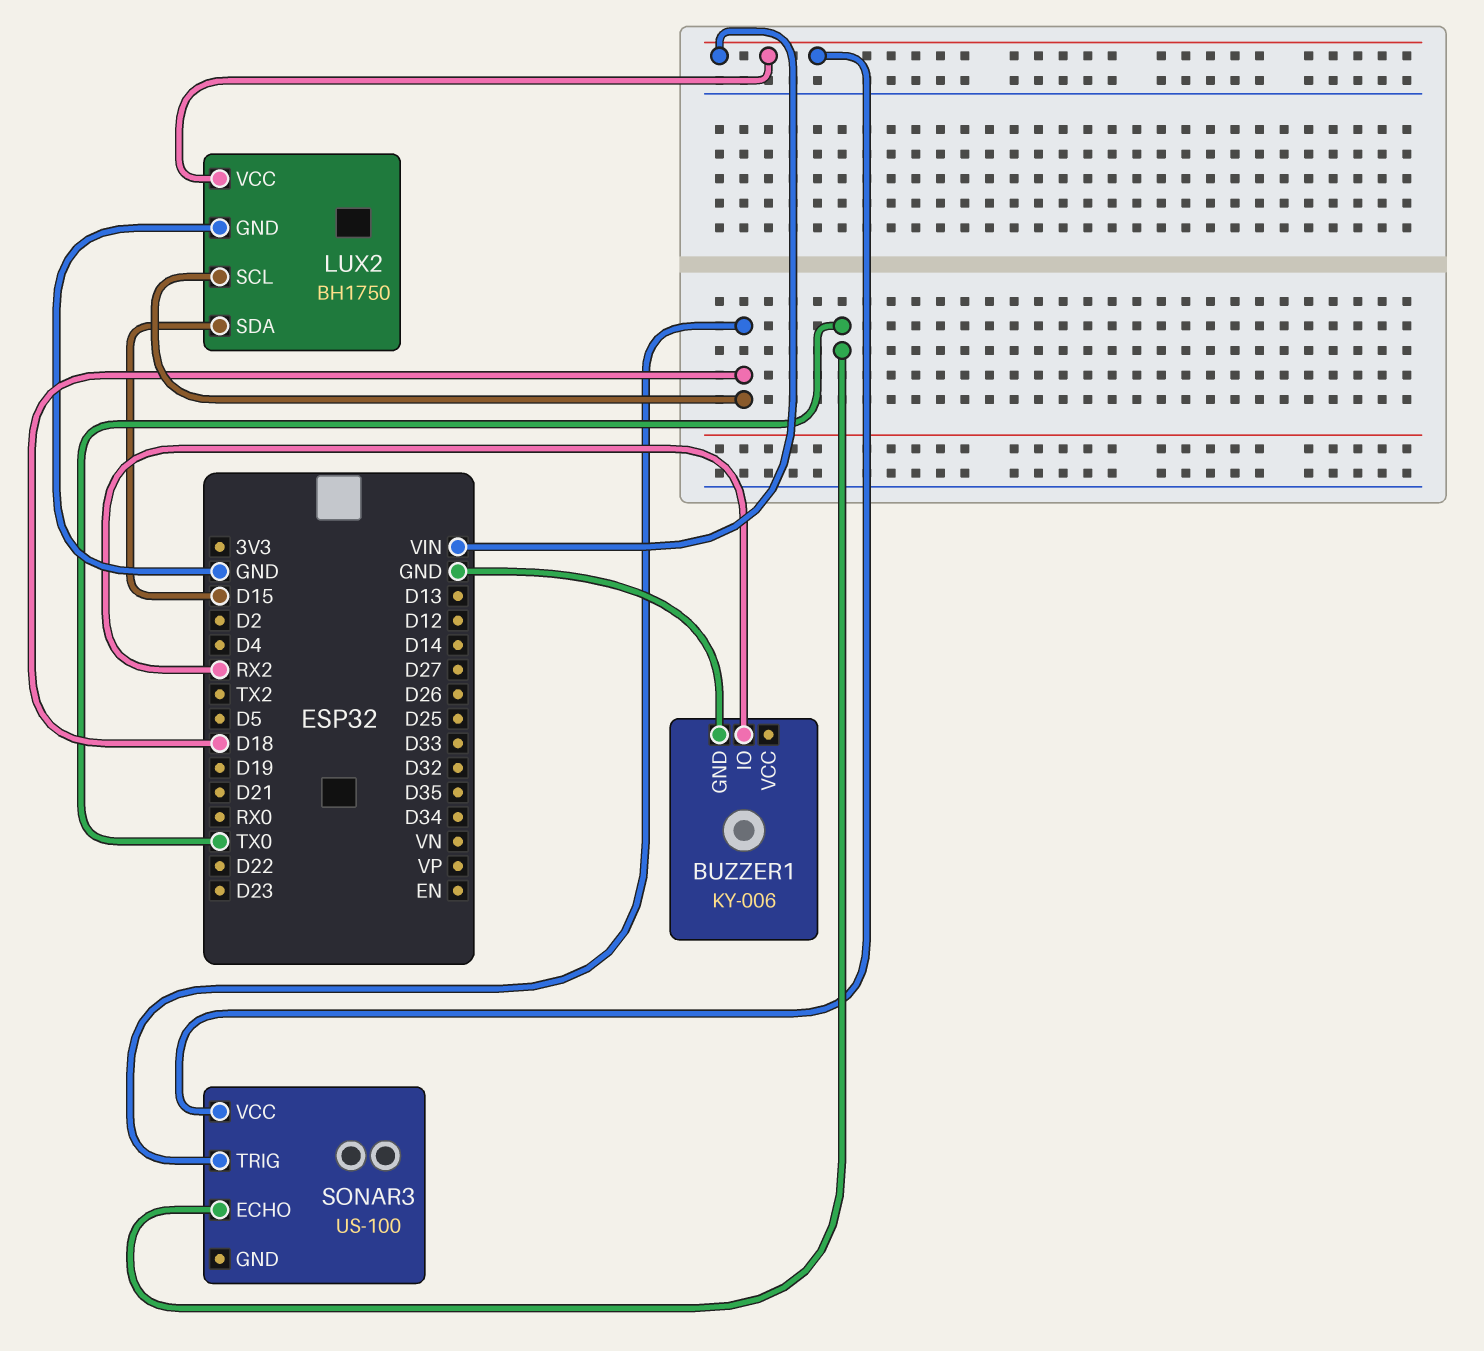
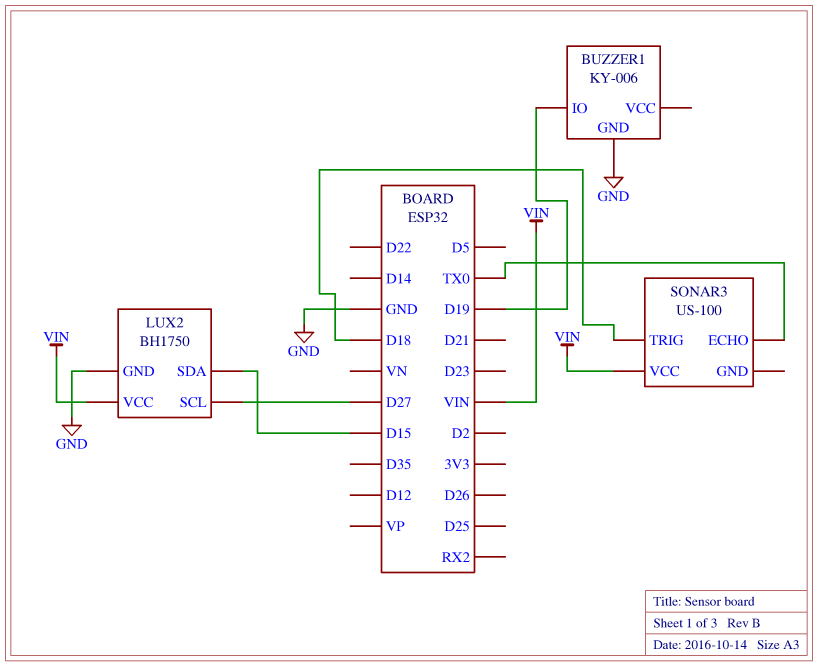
BUZZER1 pin IO: RX2 -> D19
LUX2 pin SCL: D18 -> D27

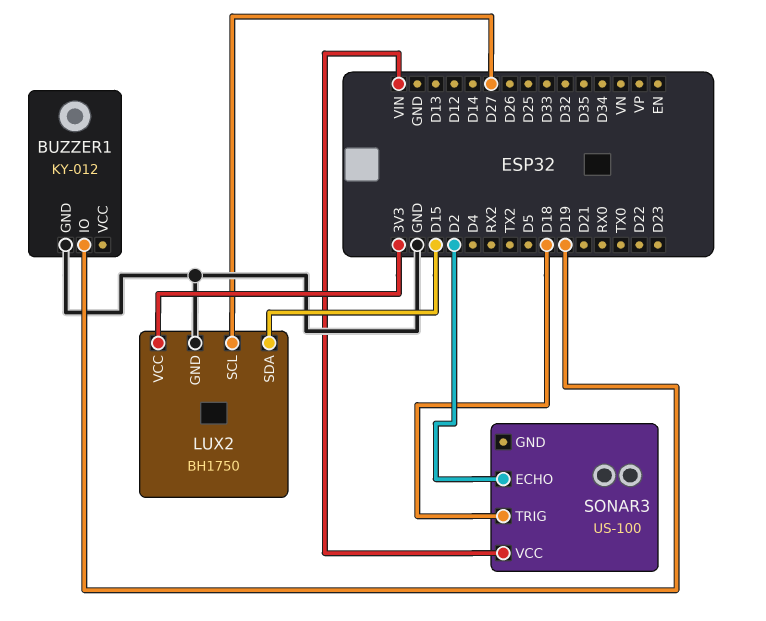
BUZZER1: KY-006 -> KY-012
LUX2 pin VCC: VIN -> 3V3
SONAR3 pin ECHO: TX0 -> D2

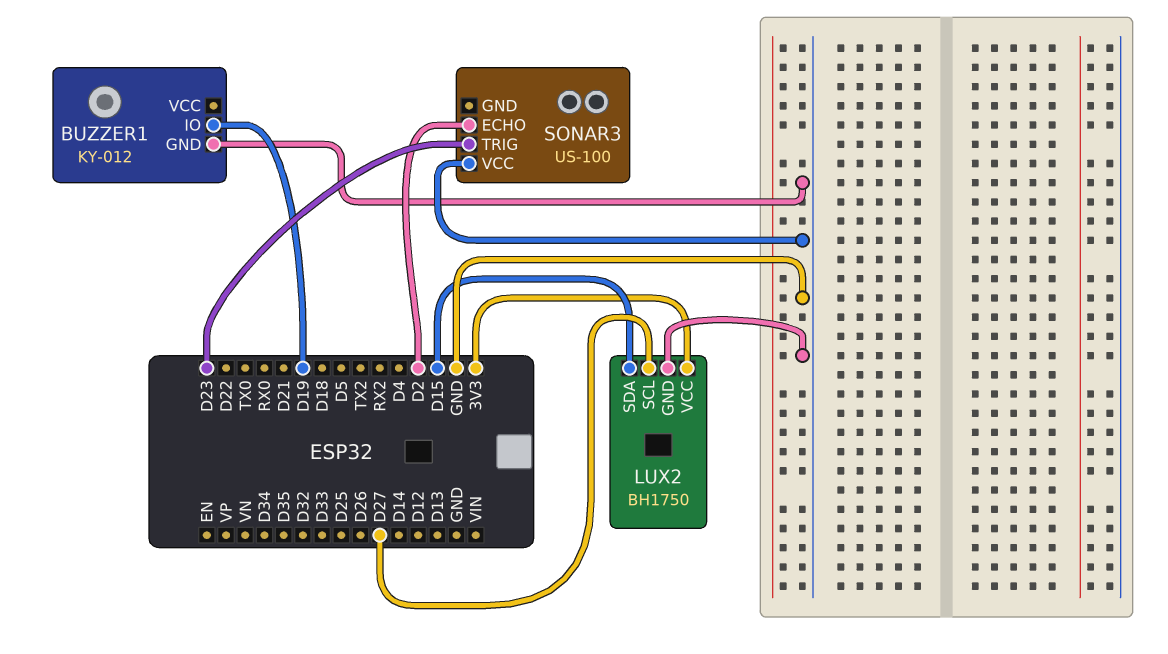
SONAR3 pin TRIG: D18 -> D23
SONAR3 pin VCC: VIN -> GND

